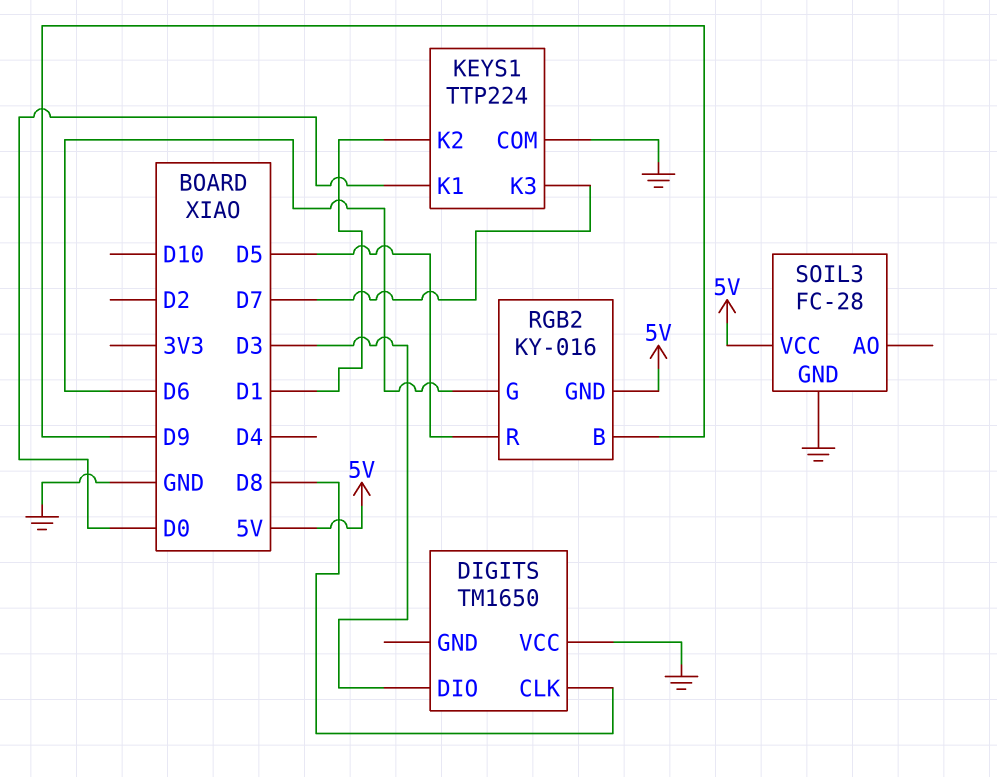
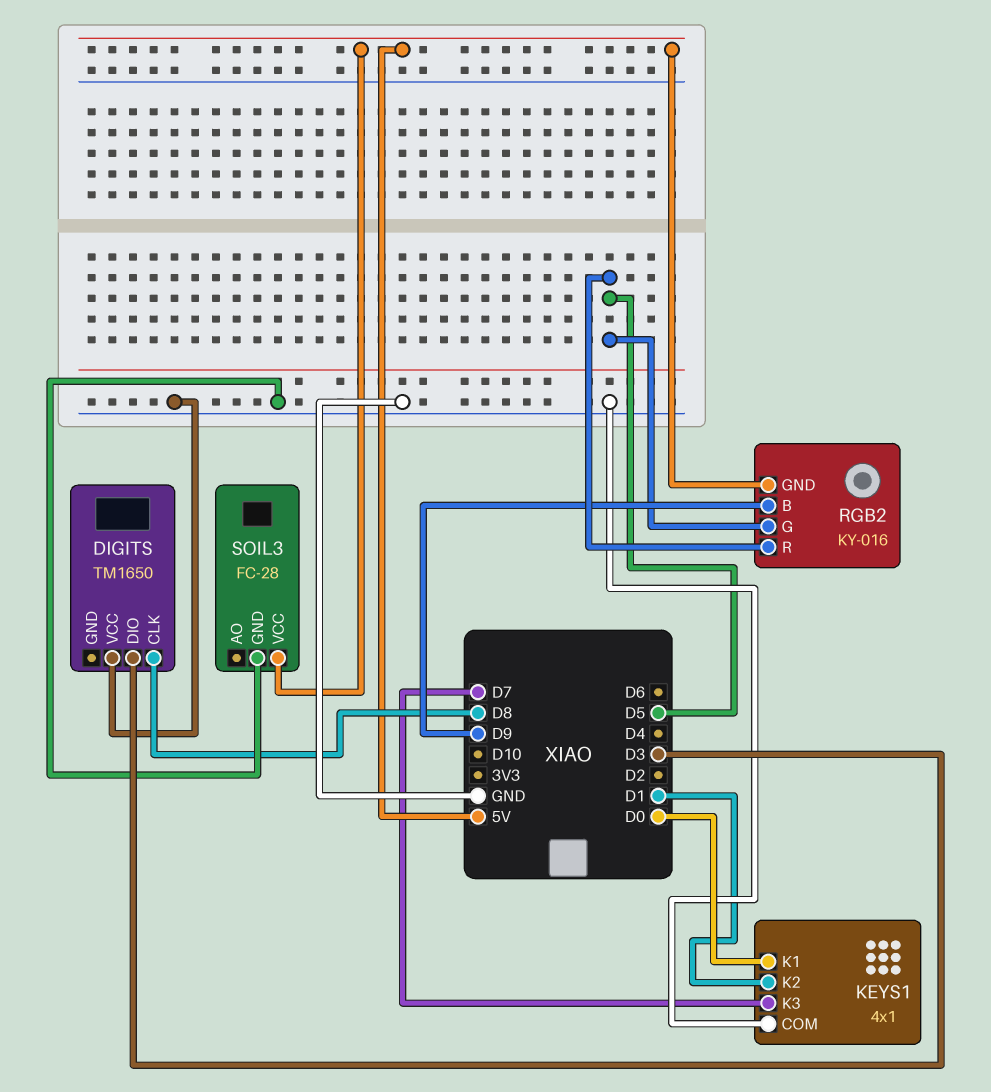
KEYS1: TTP224 -> 4x1
RGB2 pin G: D6 -> D5

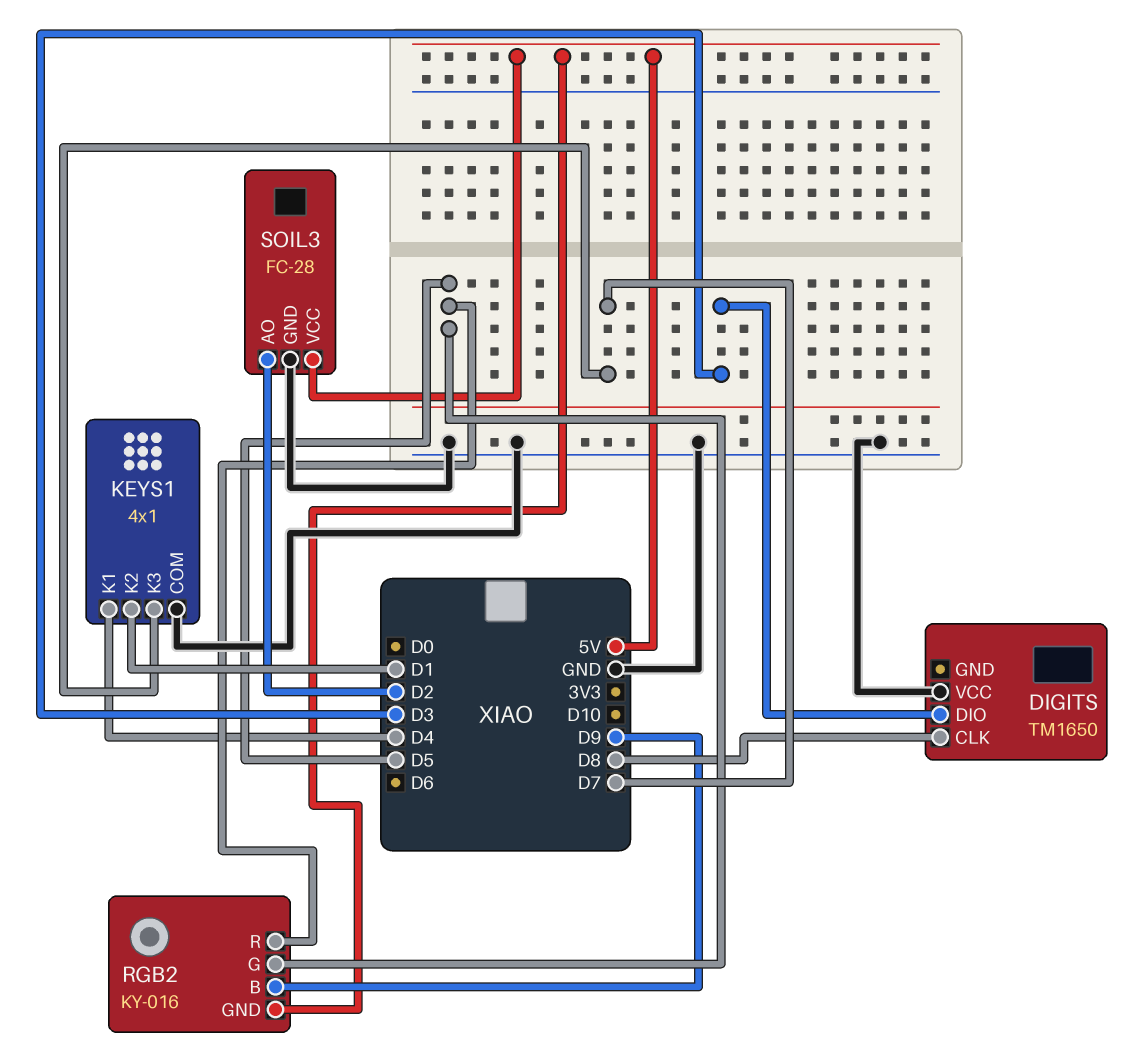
KEYS1 pin K1: D0 -> D4
SOIL3 pin AO: none -> D2

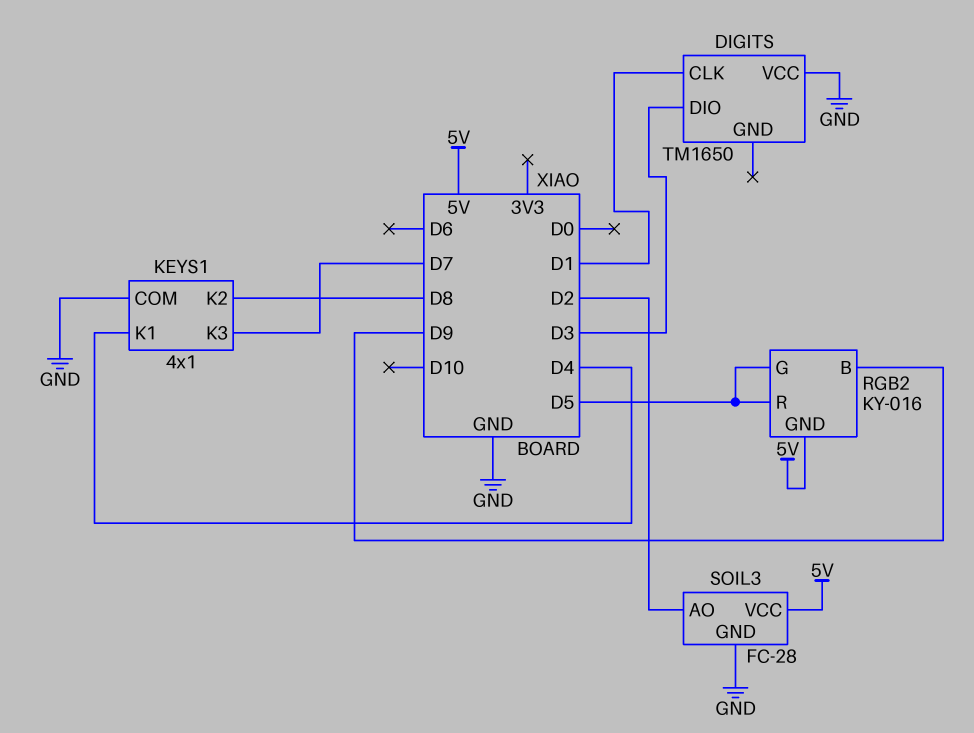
DIGITS pin CLK: D8 -> D1
KEYS1 pin K2: D1 -> D8

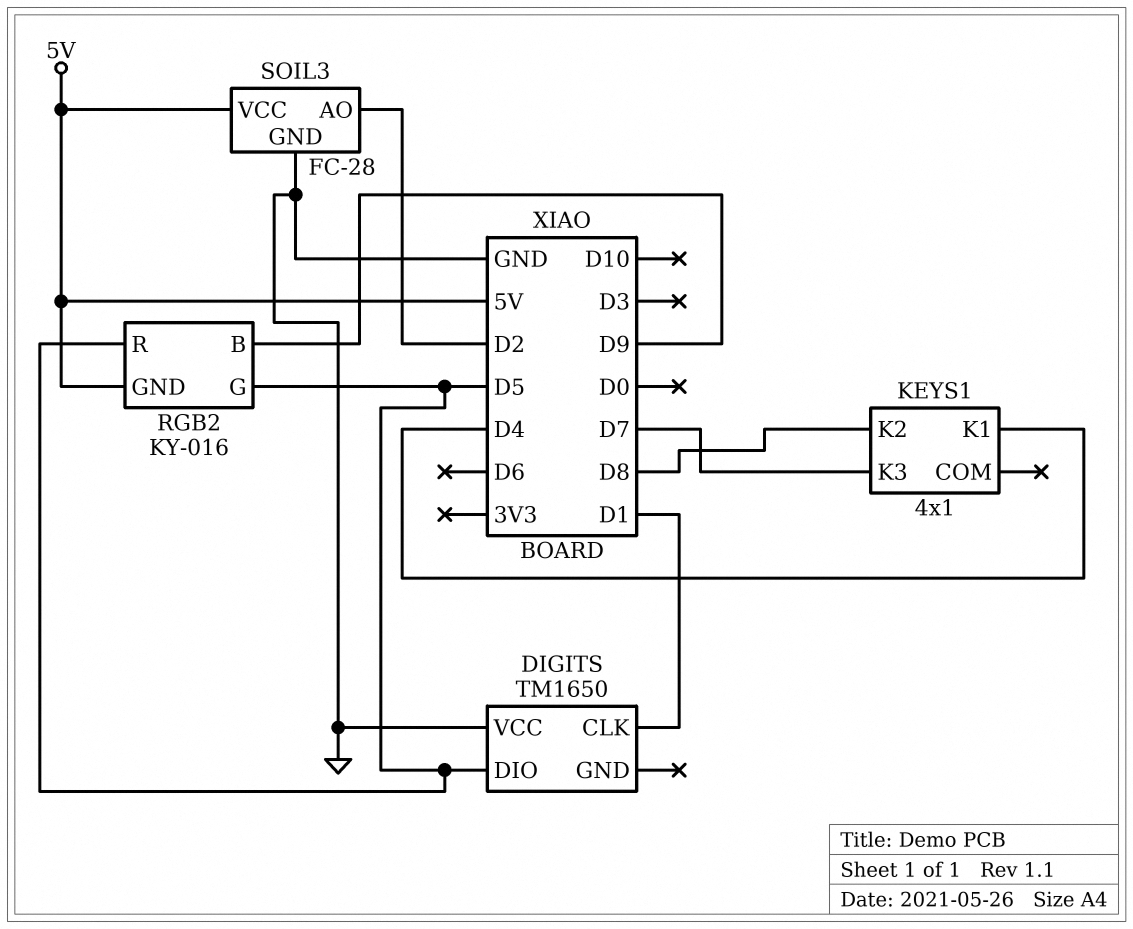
DIGITS pin DIO: D3 -> D5
KEYS1 pin COM: GND -> none

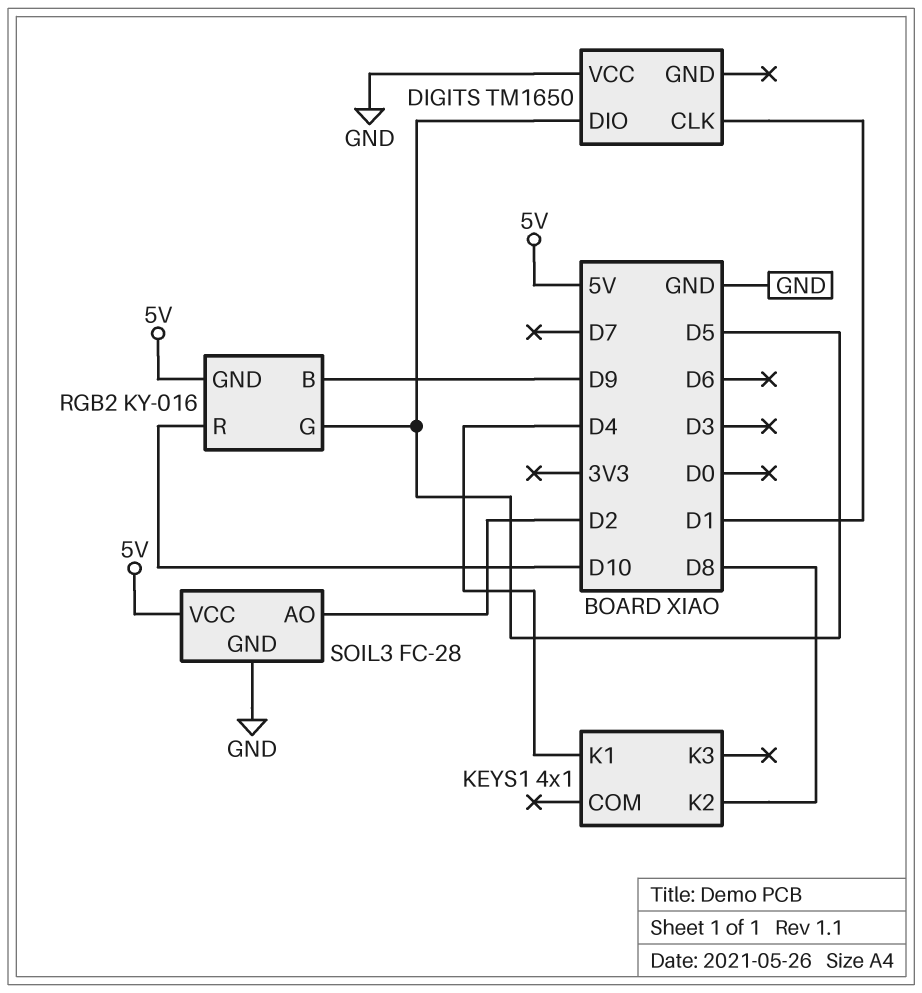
KEYS1 pin K3: D7 -> none
RGB2 pin R: D5 -> D10

